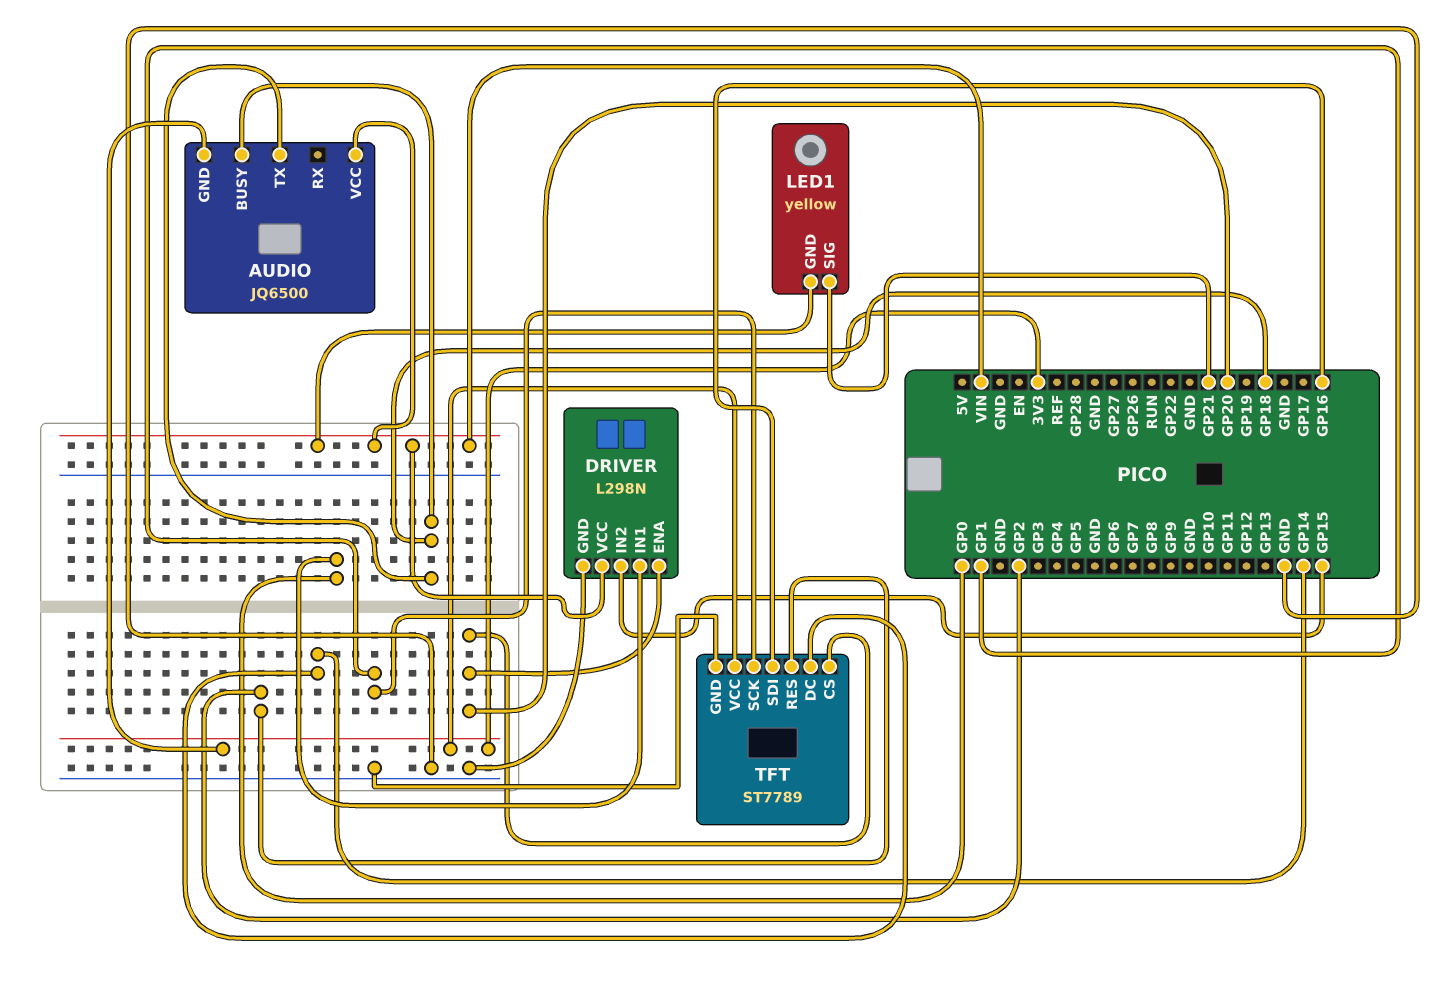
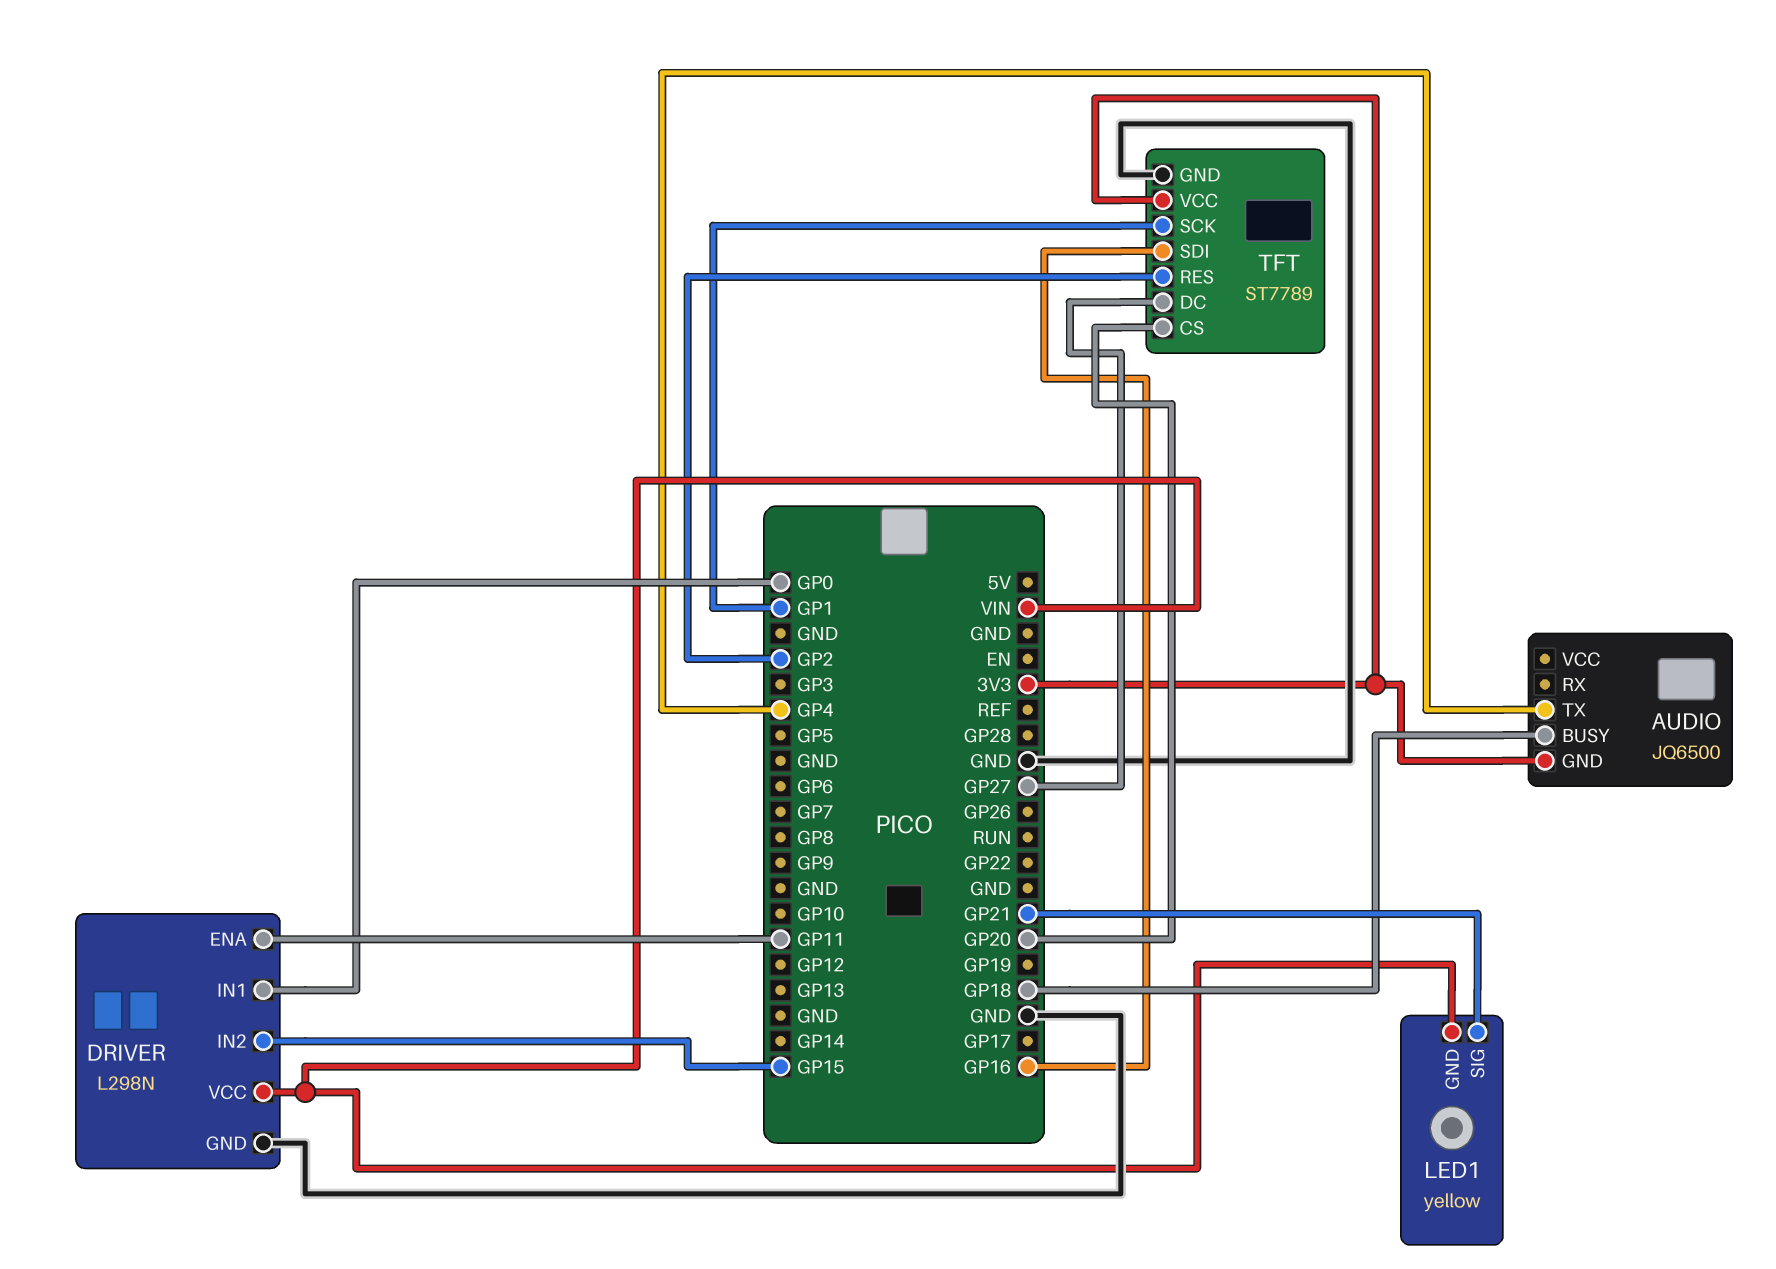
AUDIO pin TX: GP18 -> GP4
AUDIO pin VCC: VIN -> none
DRIVER pin ENA: GP20 -> GP11
TFT pin DC: GP14 -> GP27

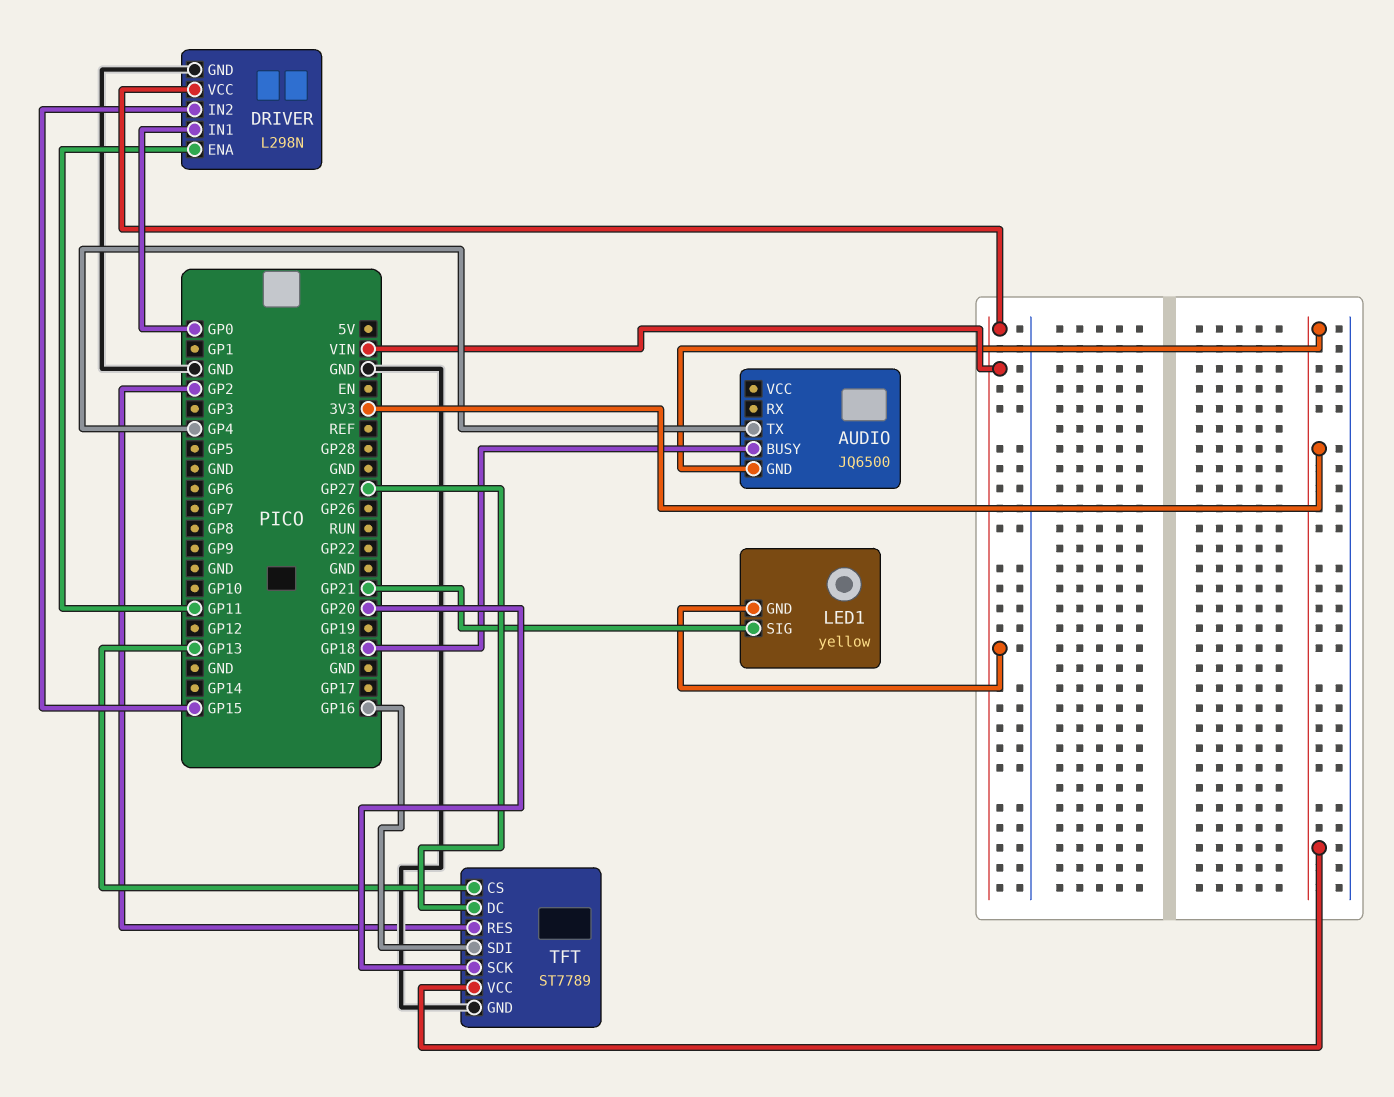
TFT pin CS: GP20 -> GP13
TFT pin SCK: GP1 -> GP20

